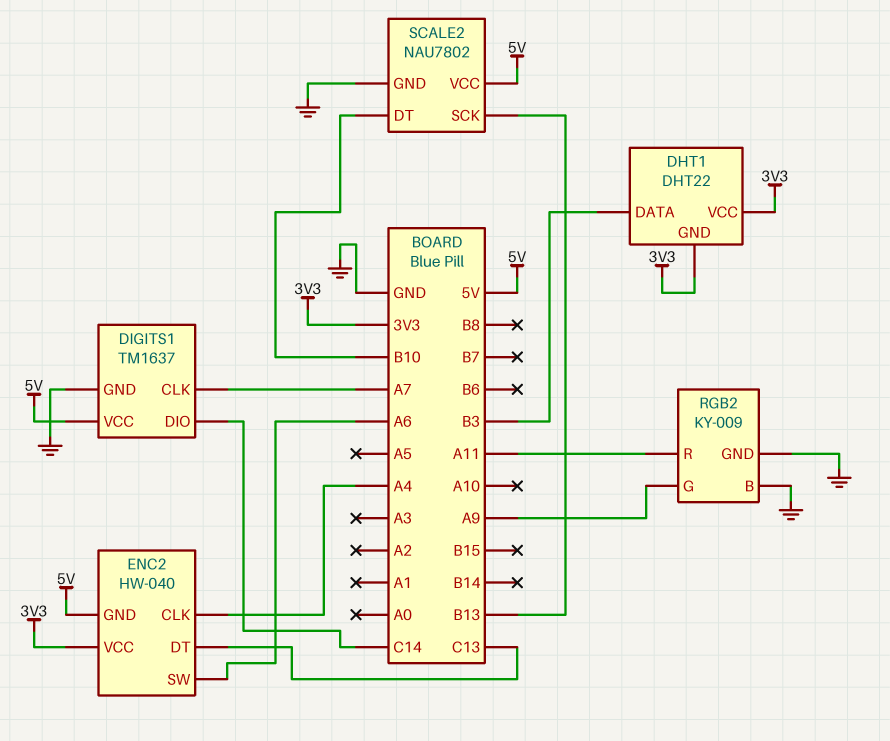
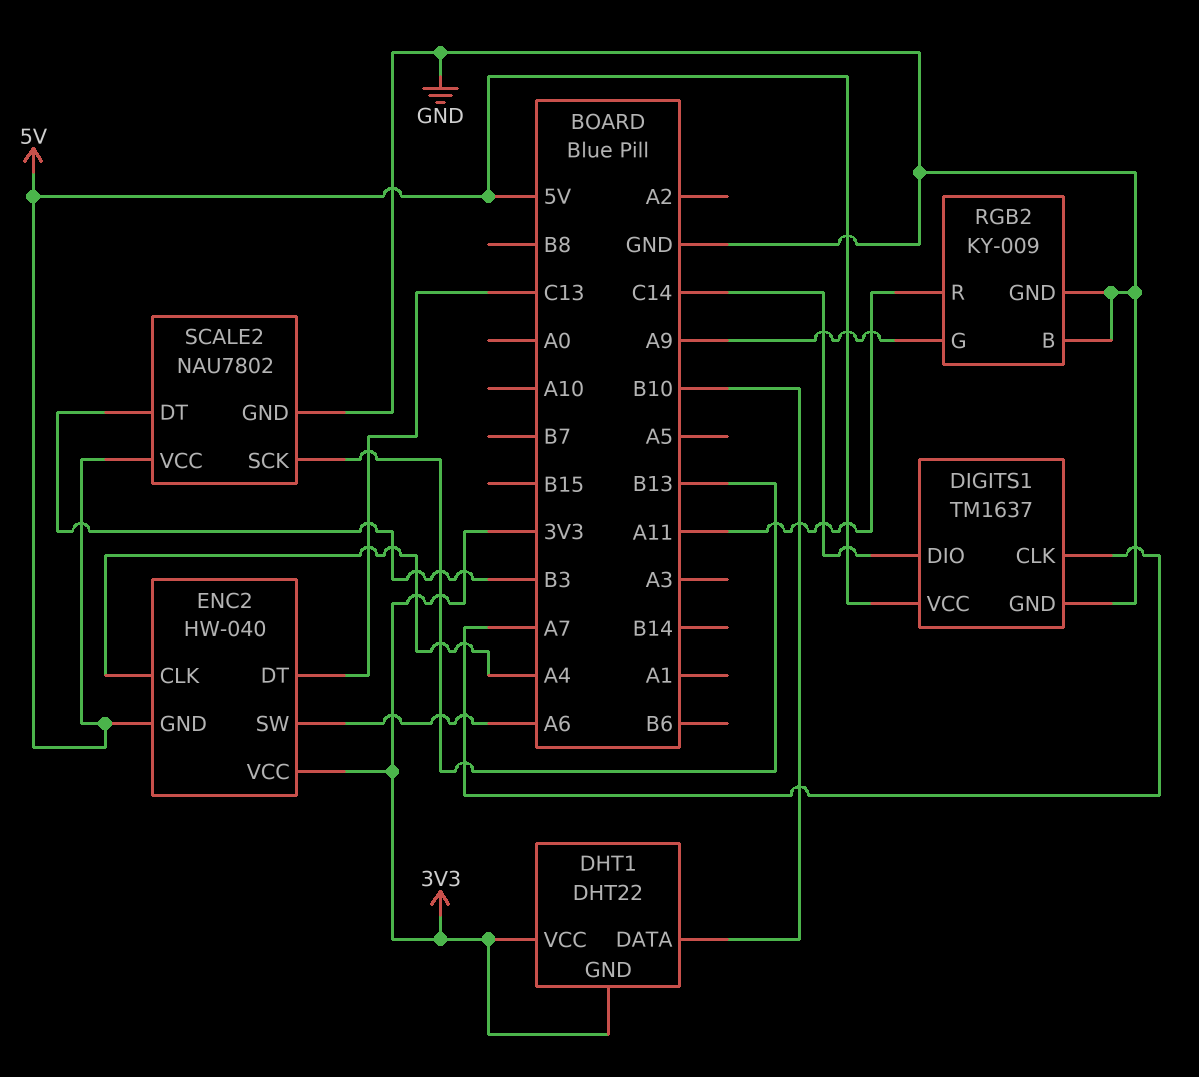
DHT1 pin DATA: B3 -> B10
SCALE2 pin DT: B10 -> B3

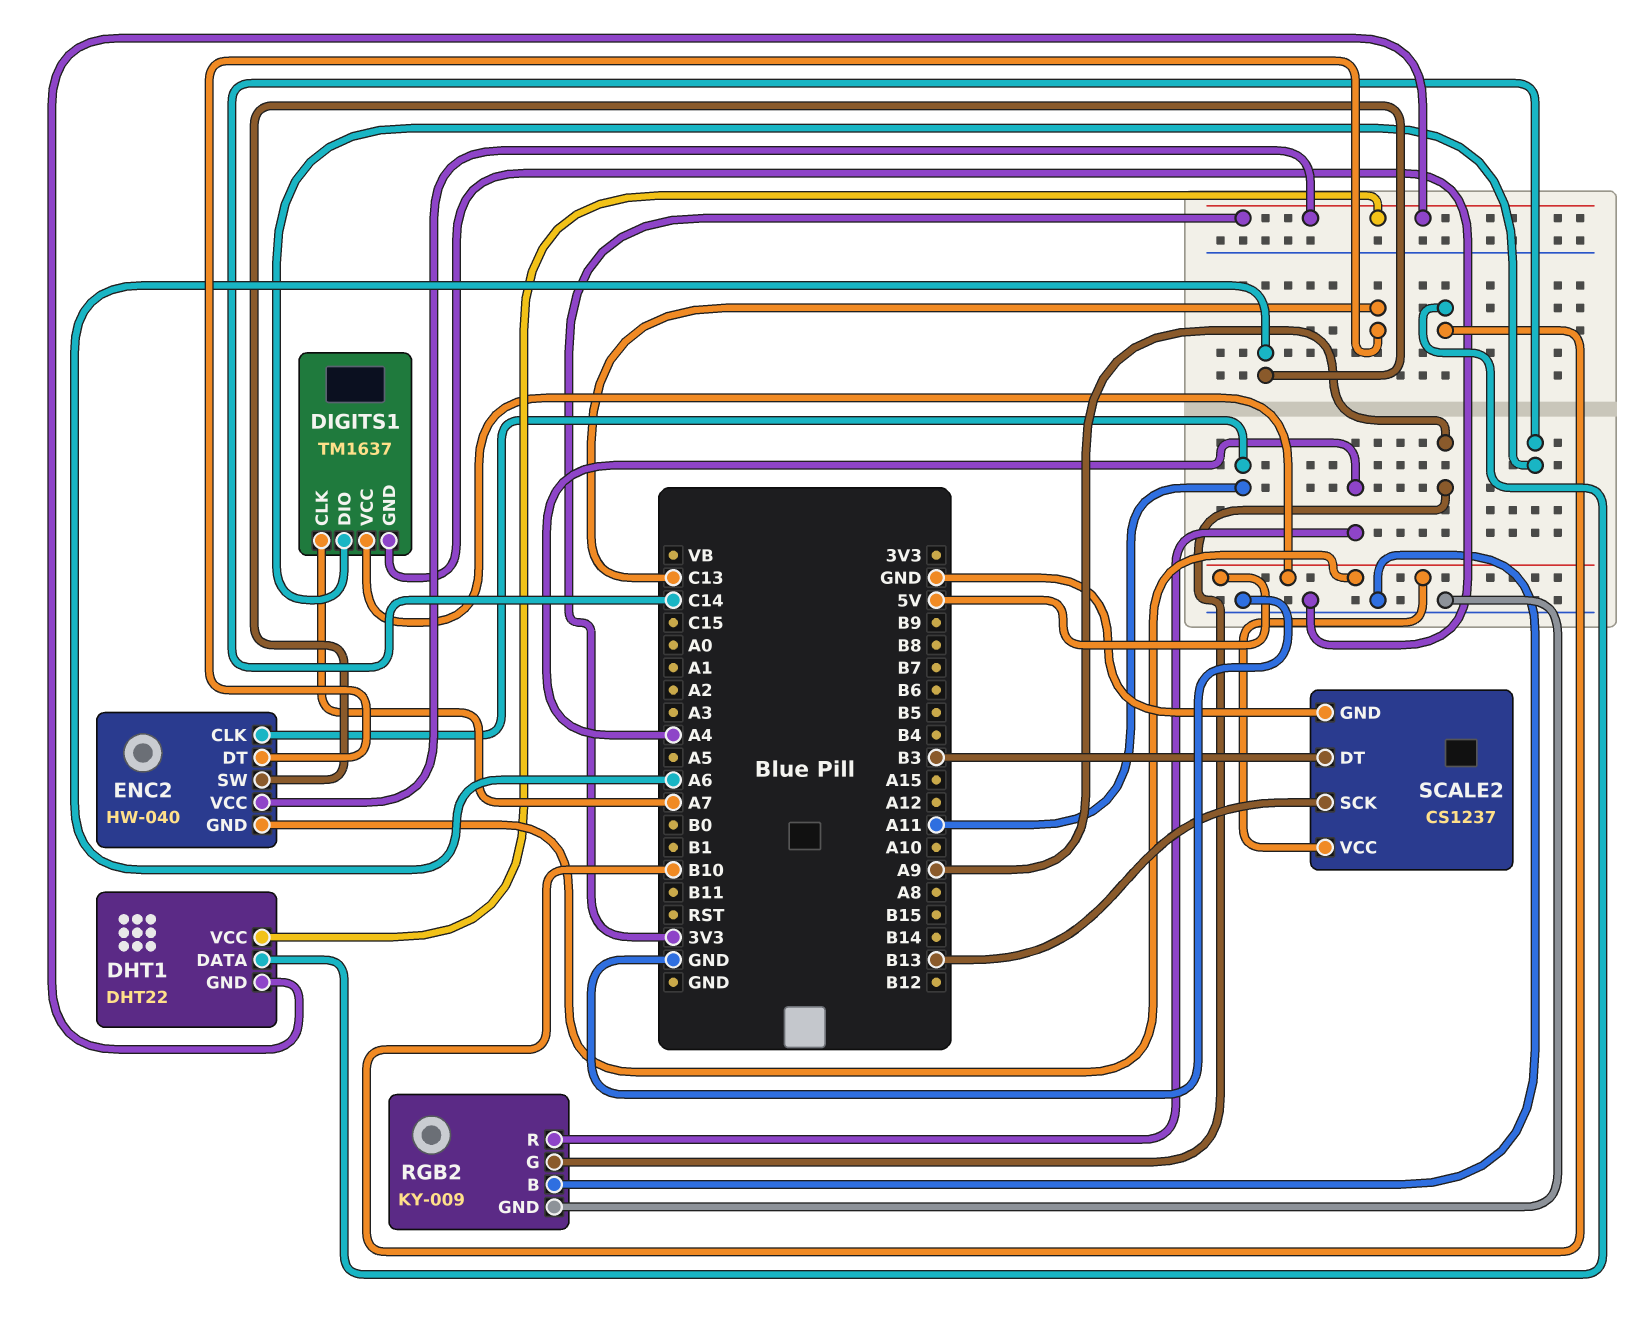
ENC2 pin CLK: A4 -> A11
RGB2 pin R: A11 -> A4
SCALE2: NAU7802 -> CS1237

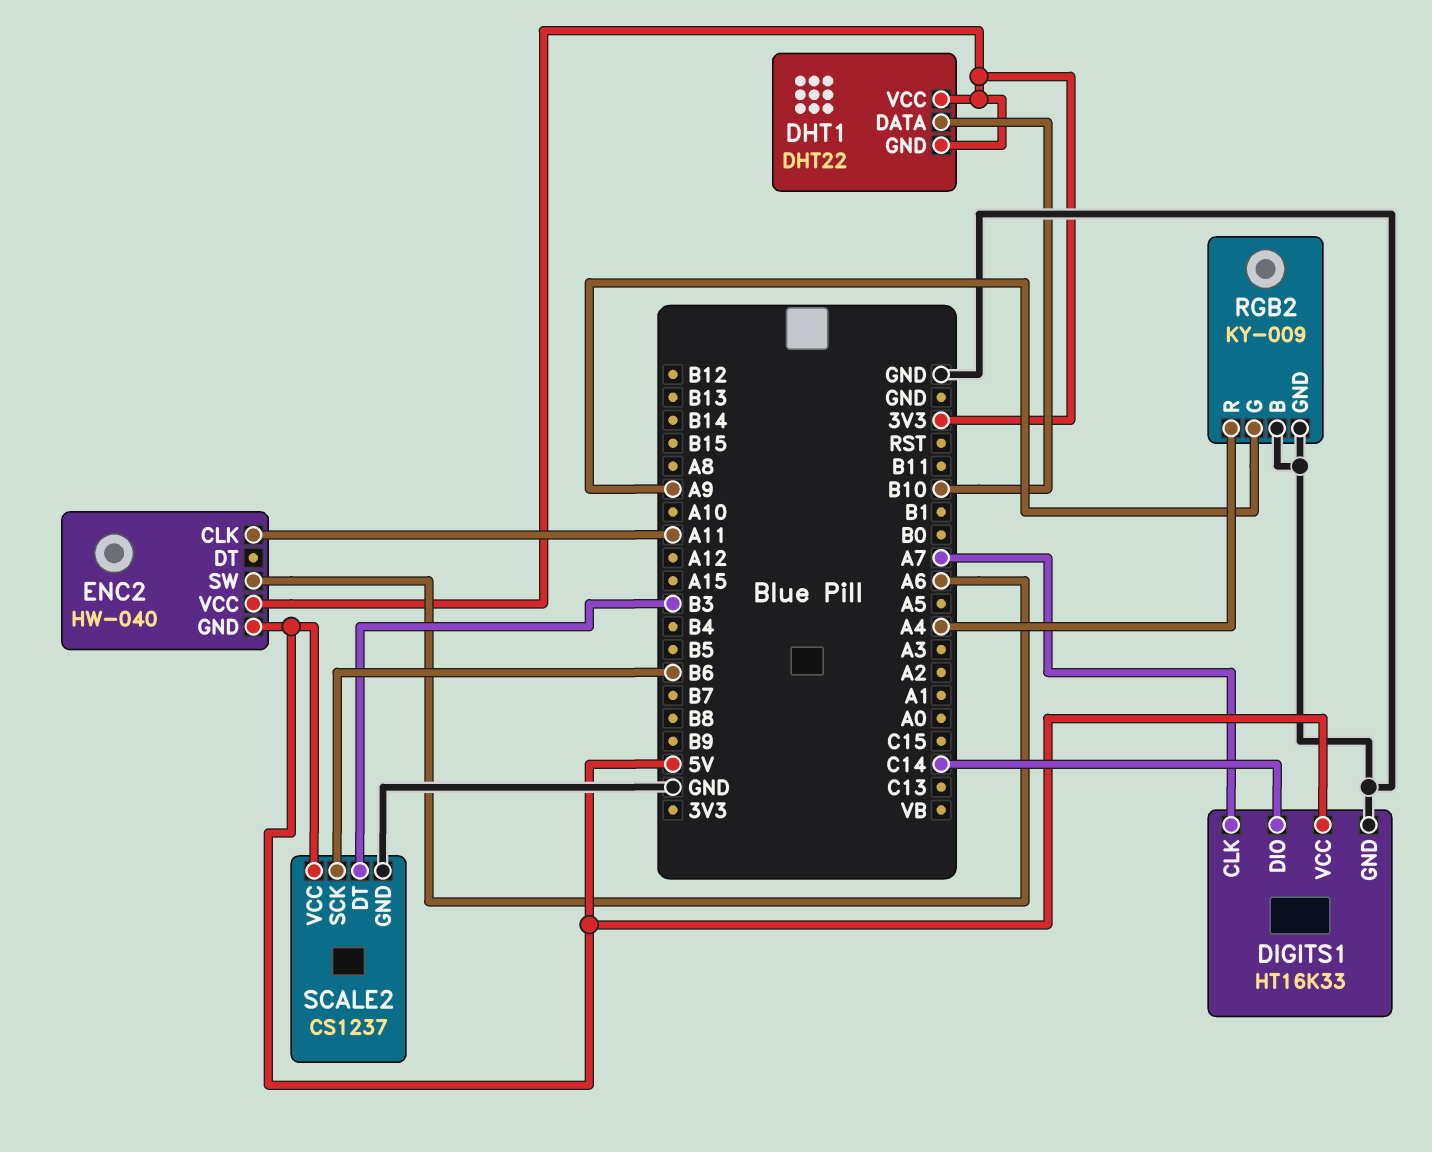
DIGITS1: TM1637 -> HT16K33
ENC2 pin DT: C13 -> none
SCALE2 pin SCK: B13 -> B6

